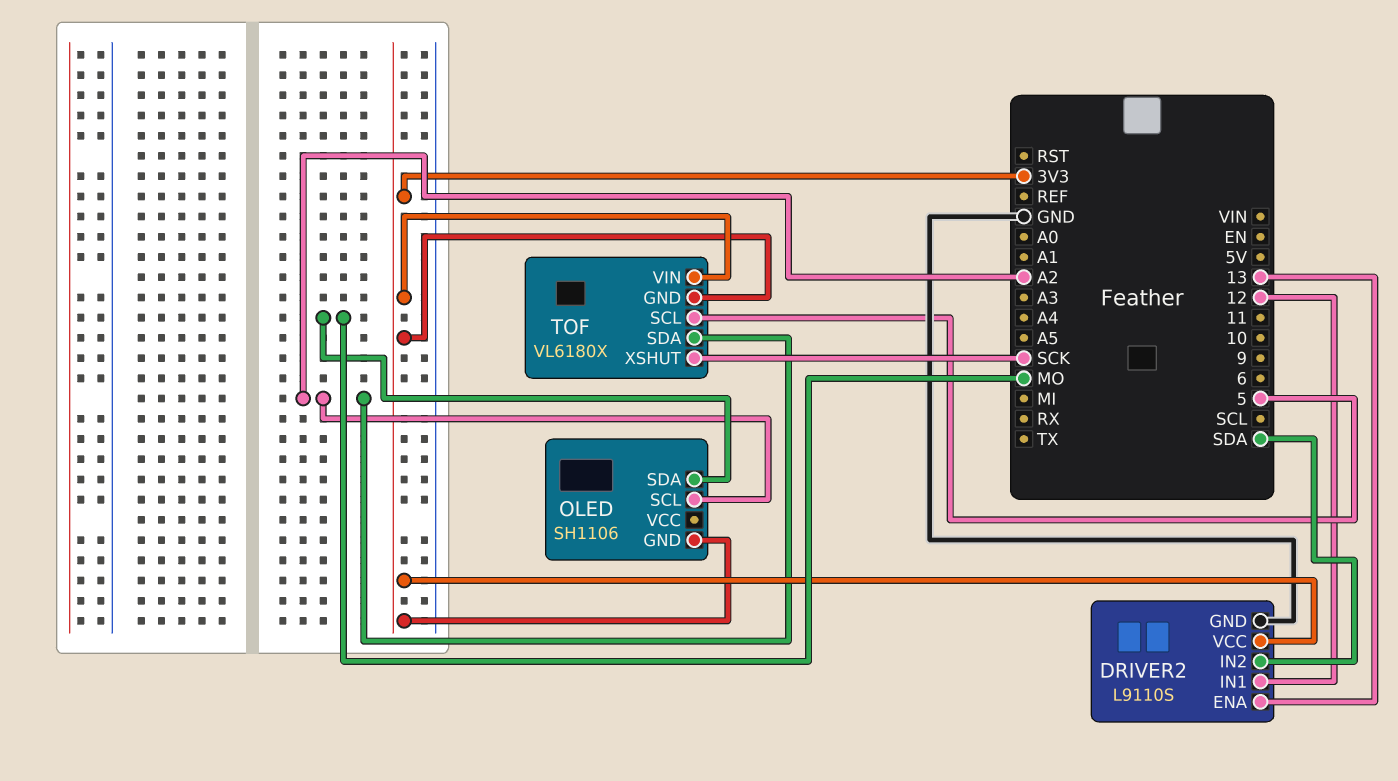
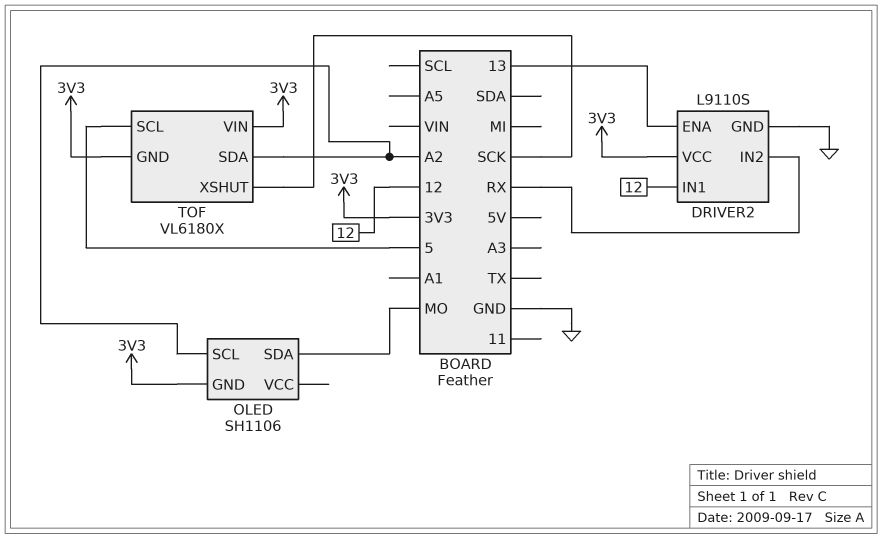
DRIVER2 pin IN2: SDA -> RX

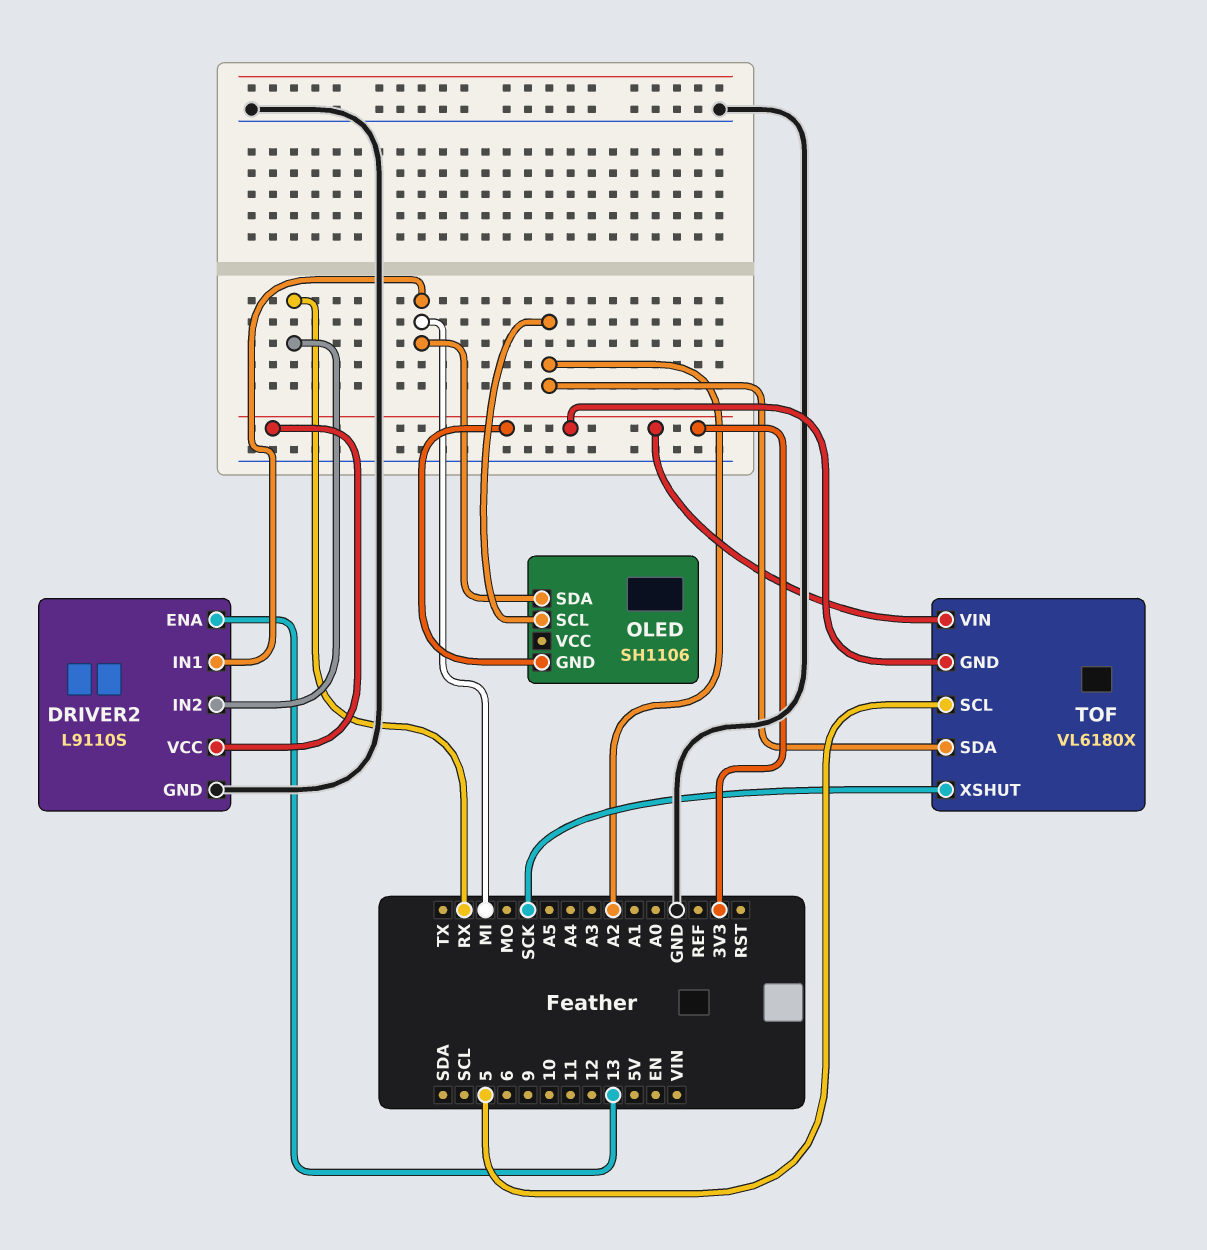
DRIVER2 pin IN1: 12 -> MI
OLED pin SDA: MO -> MI

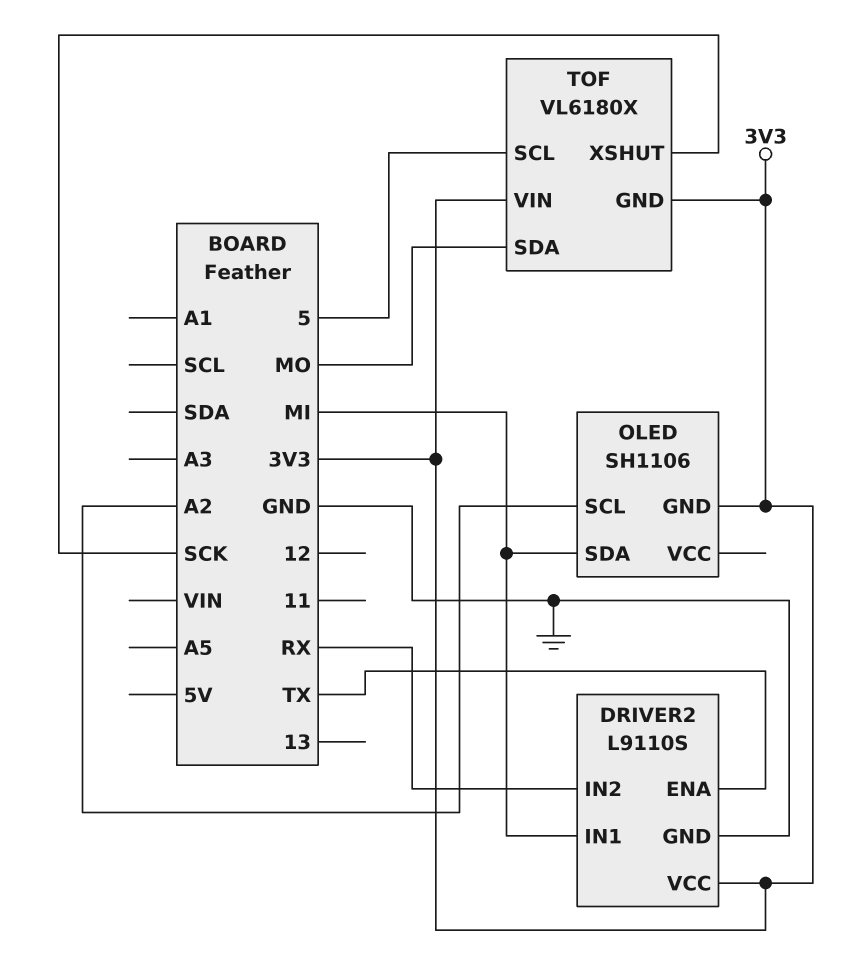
DRIVER2 pin ENA: 13 -> TX
TOF pin SDA: A2 -> MO

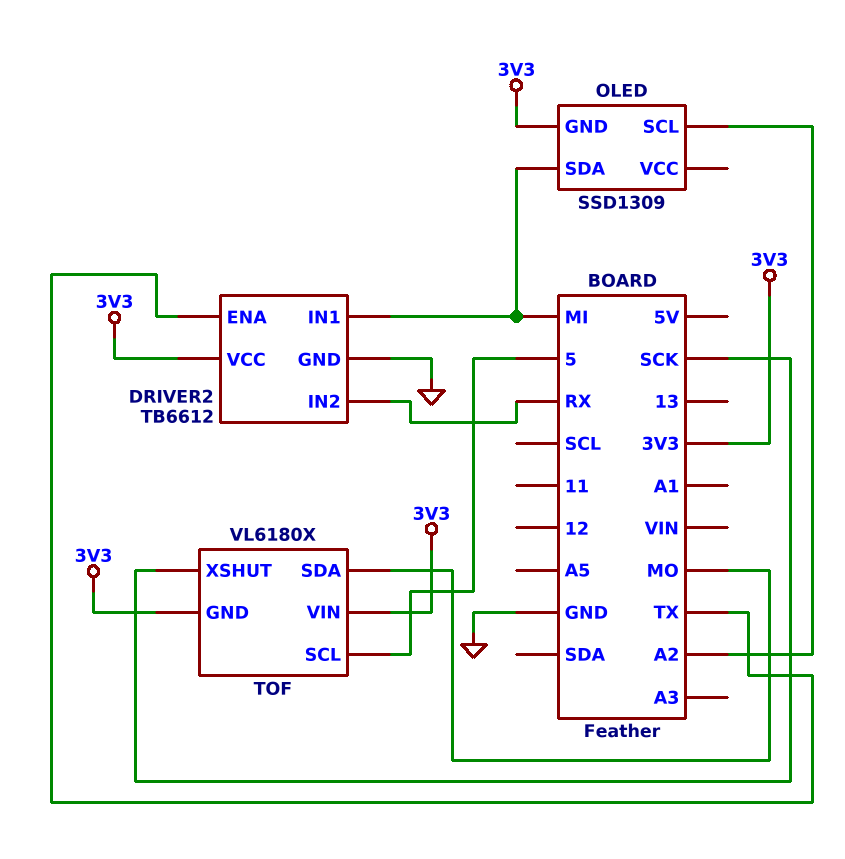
DRIVER2: L9110S -> TB6612
OLED: SH1106 -> SSD1309

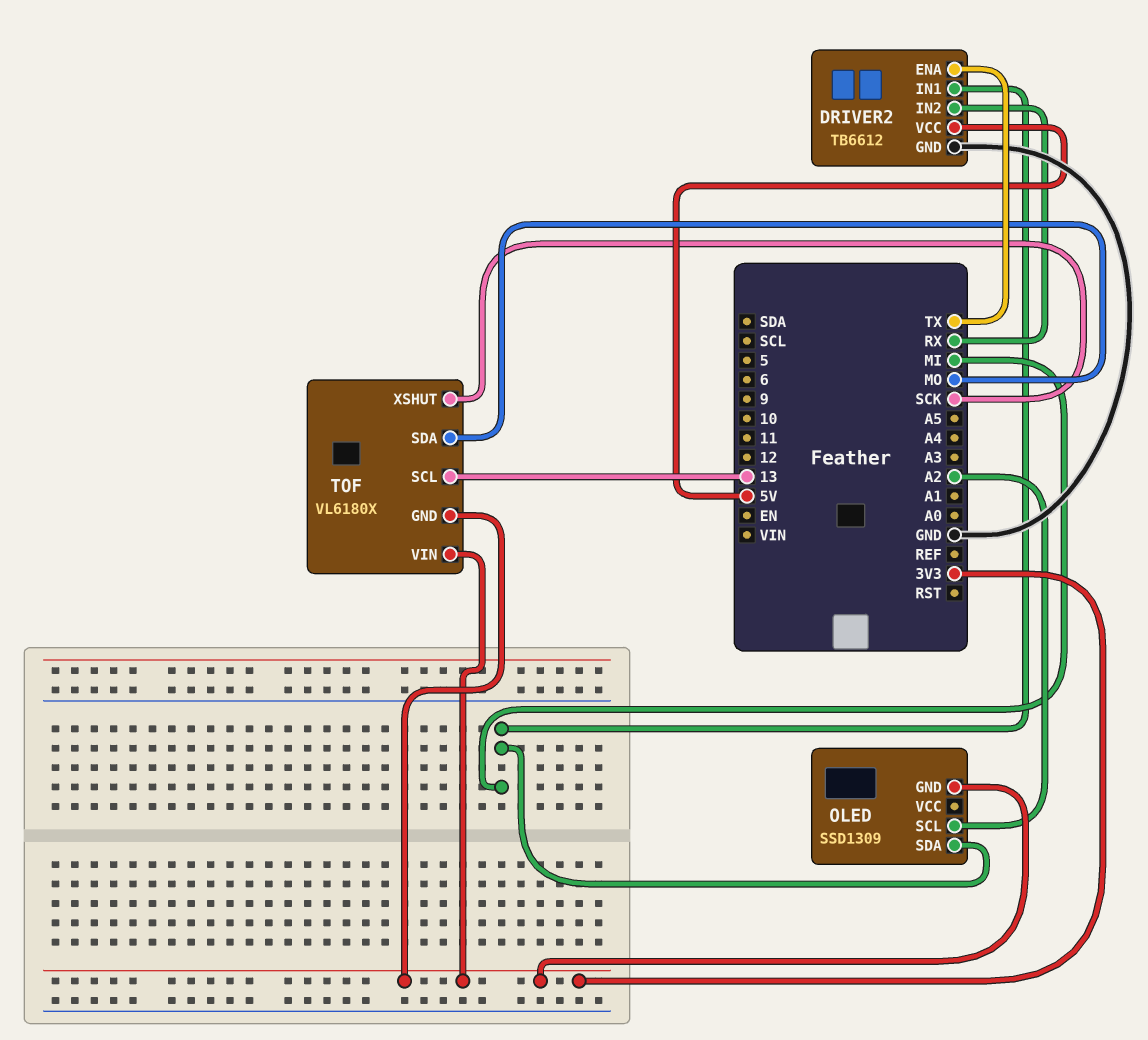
DRIVER2 pin VCC: 3V3 -> 5V
TOF pin SCL: 5 -> 13

